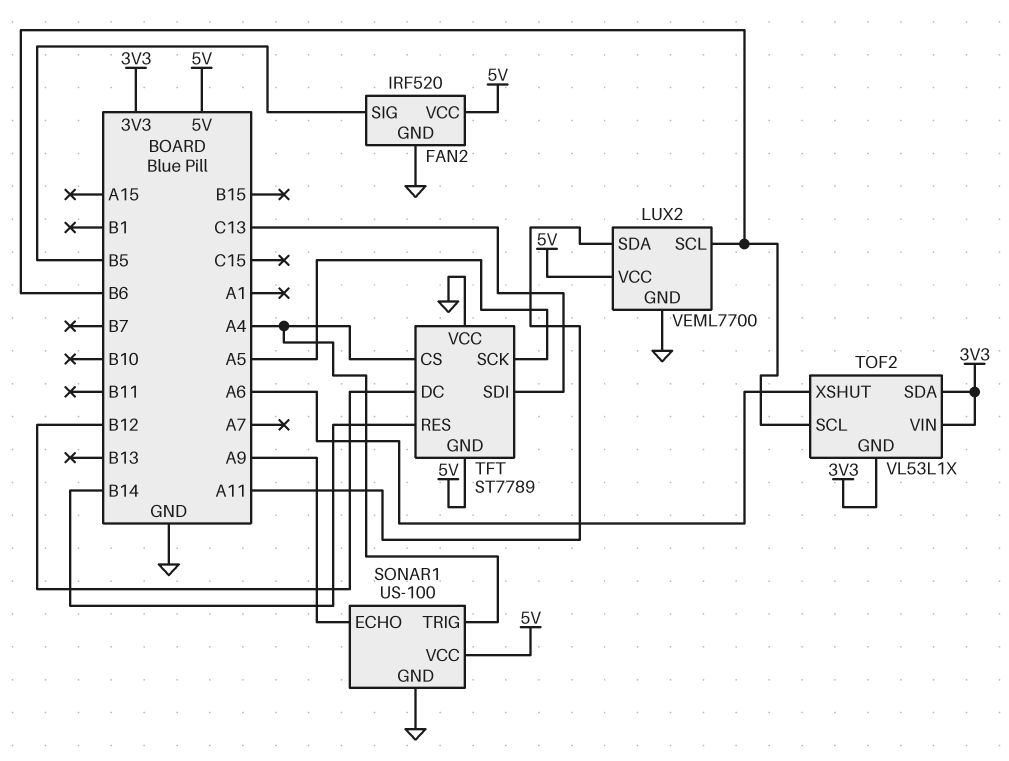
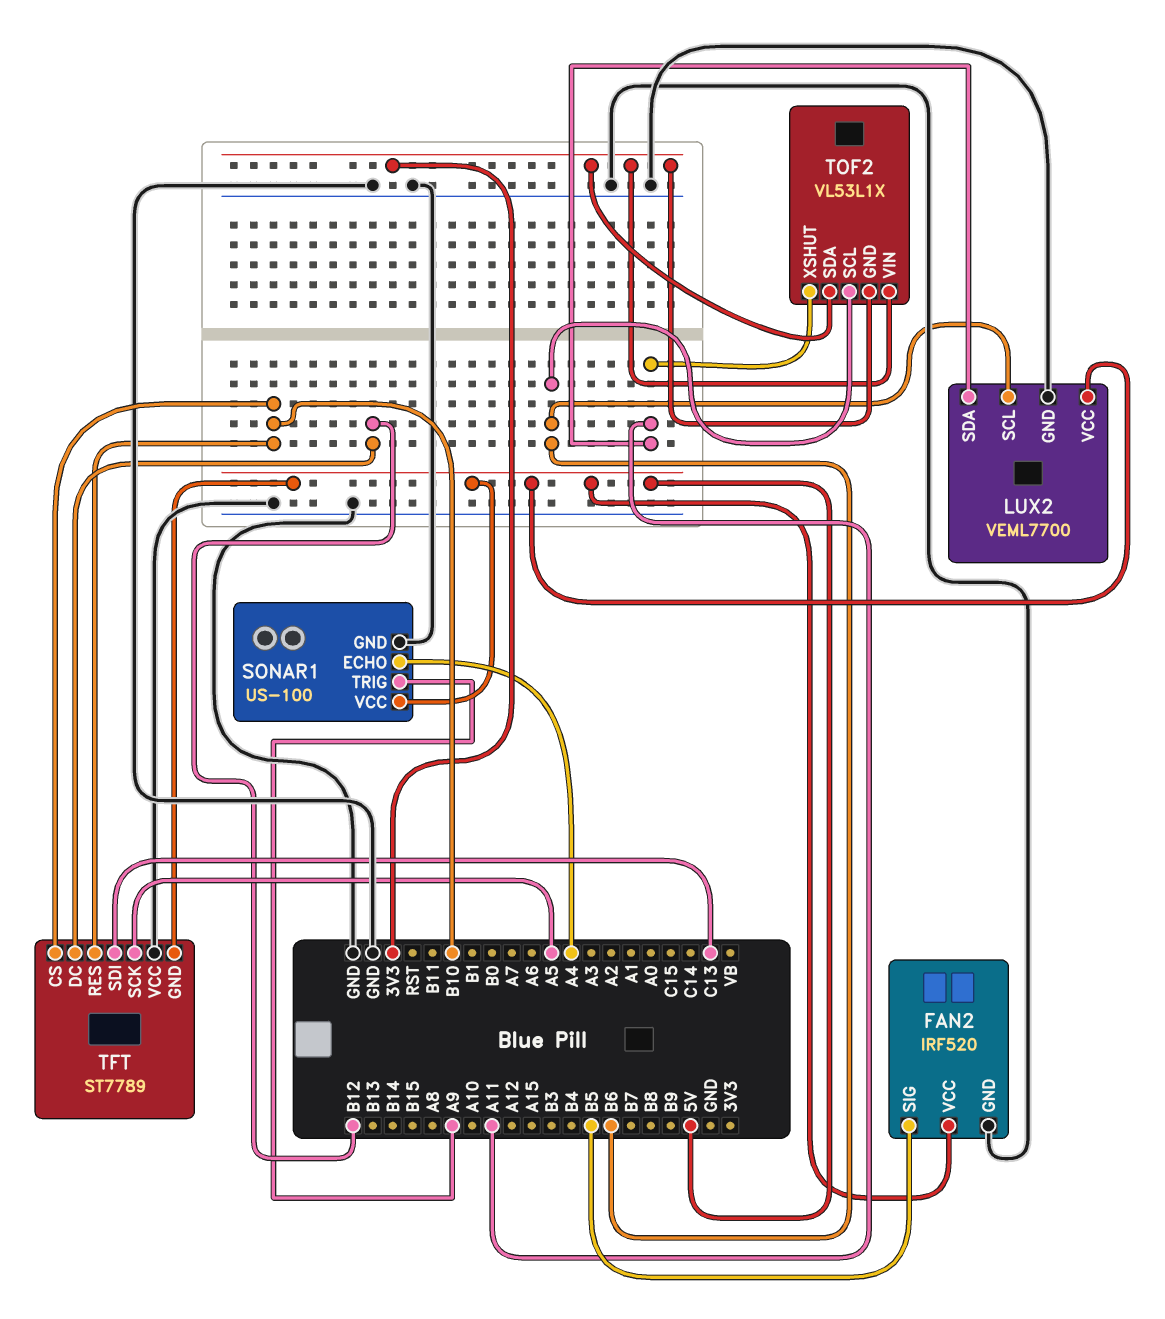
SONAR1 pin ECHO: A9 -> A4
SONAR1 pin TRIG: A4 -> A9
TFT pin CS: A4 -> B10
TFT pin RES: B14 -> B10
TOF2 pin XSHUT: A6 -> A11

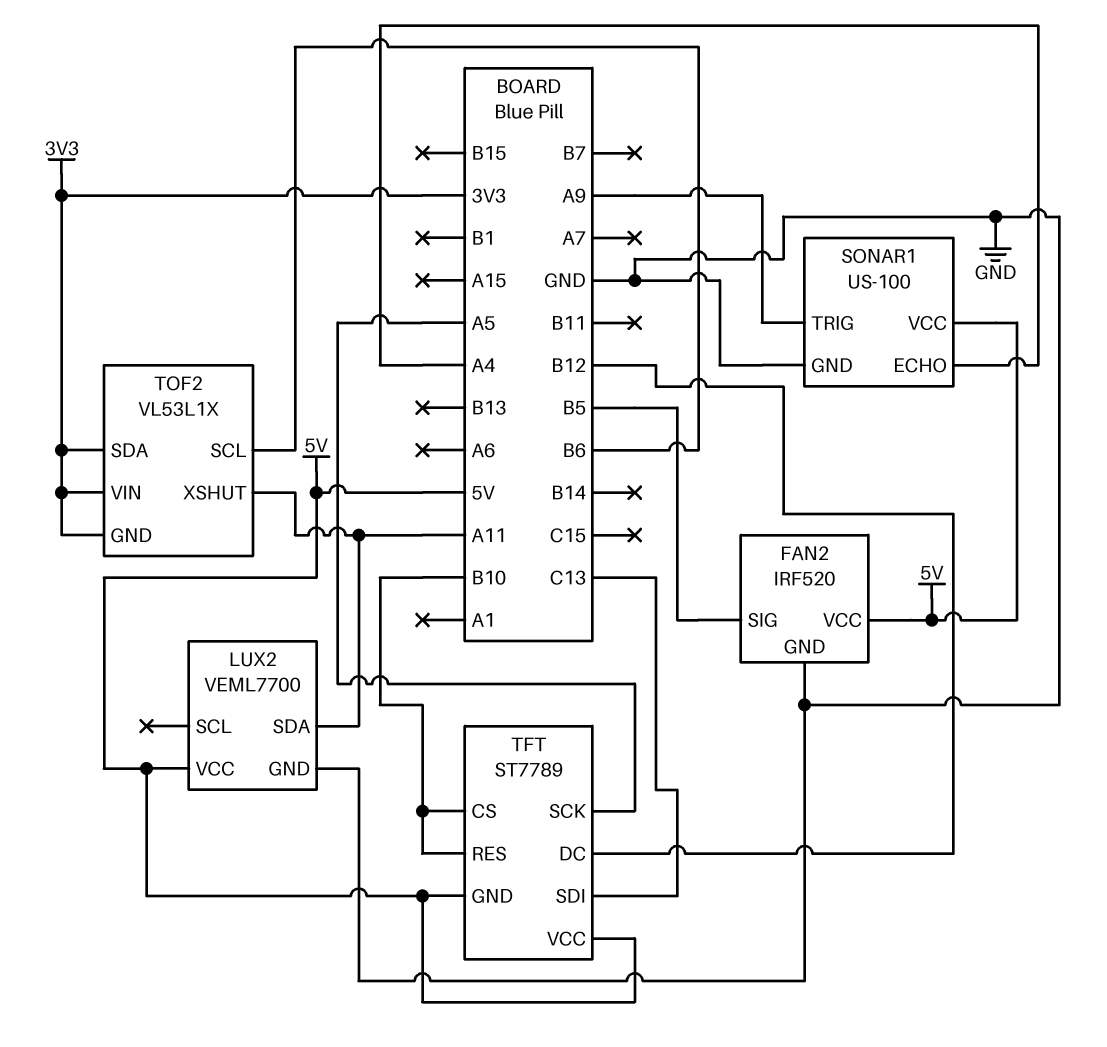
LUX2 pin SCL: B6 -> none
TFT pin VCC: GND -> 5V

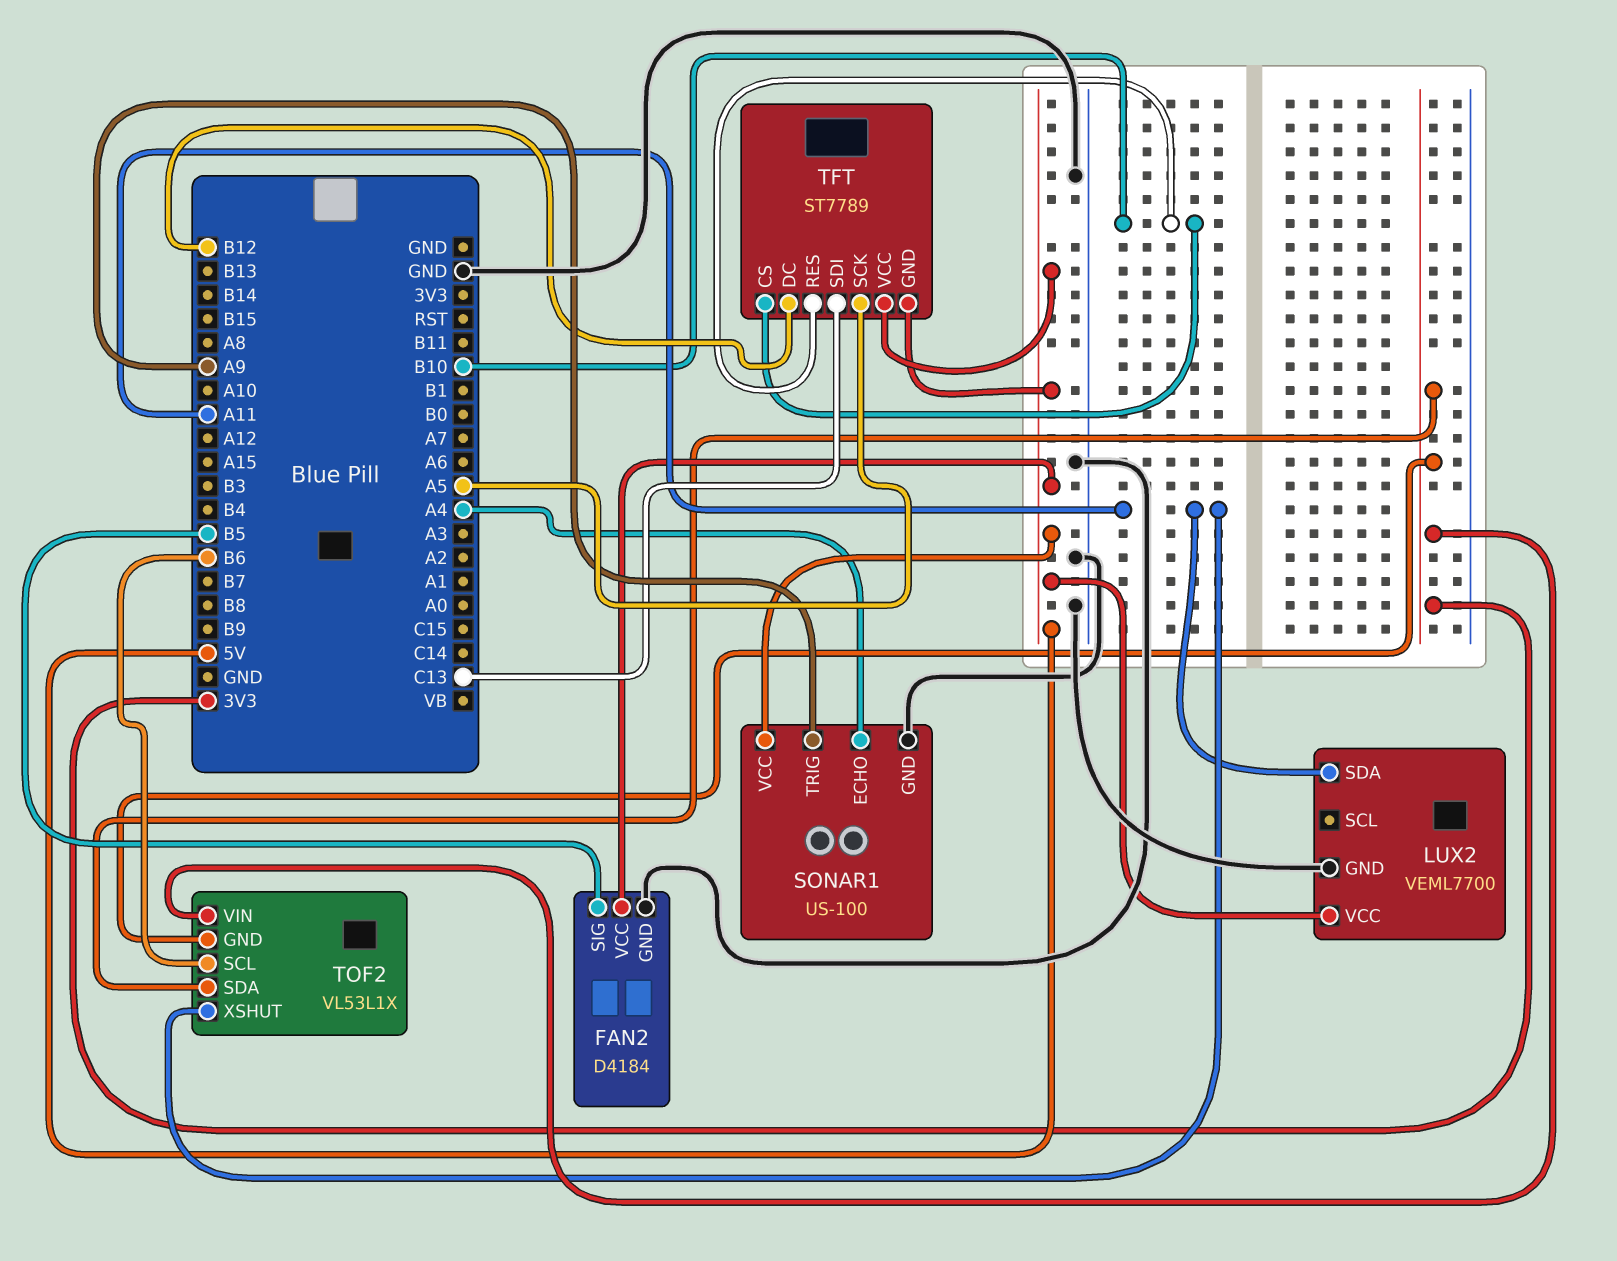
FAN2: IRF520 -> D4184

